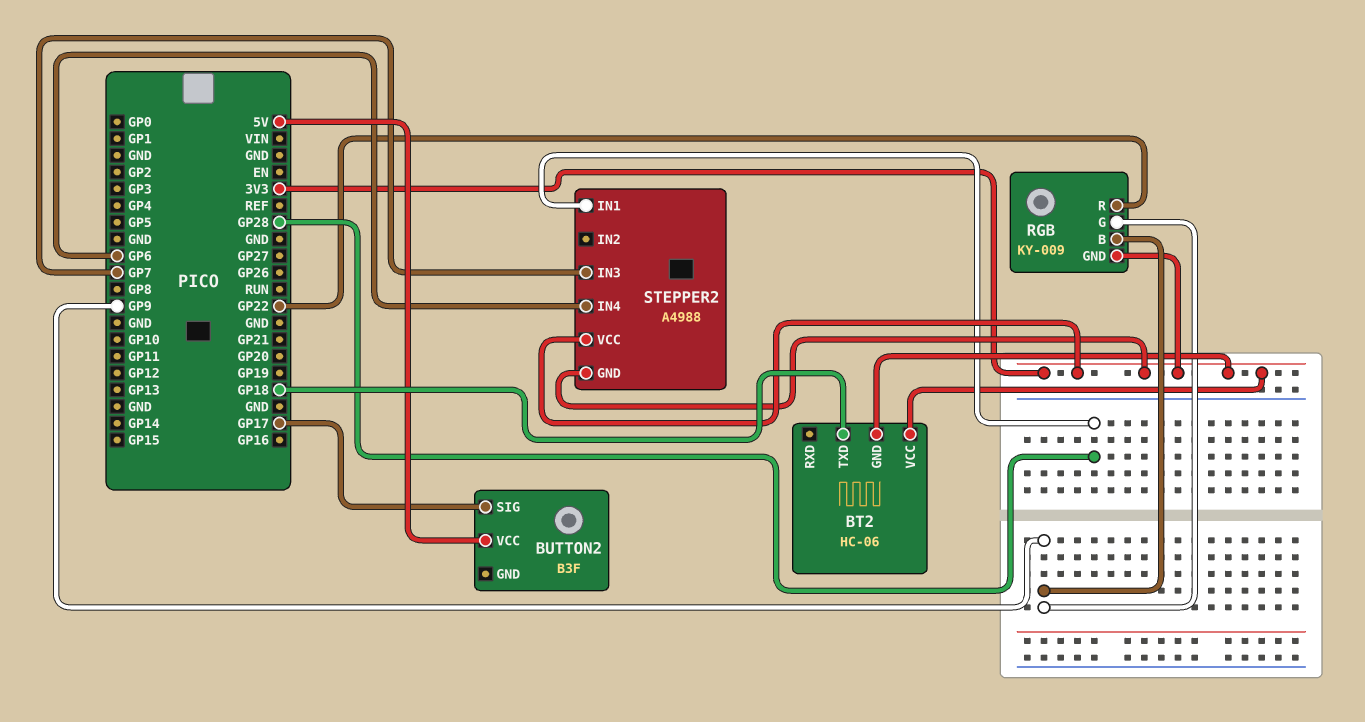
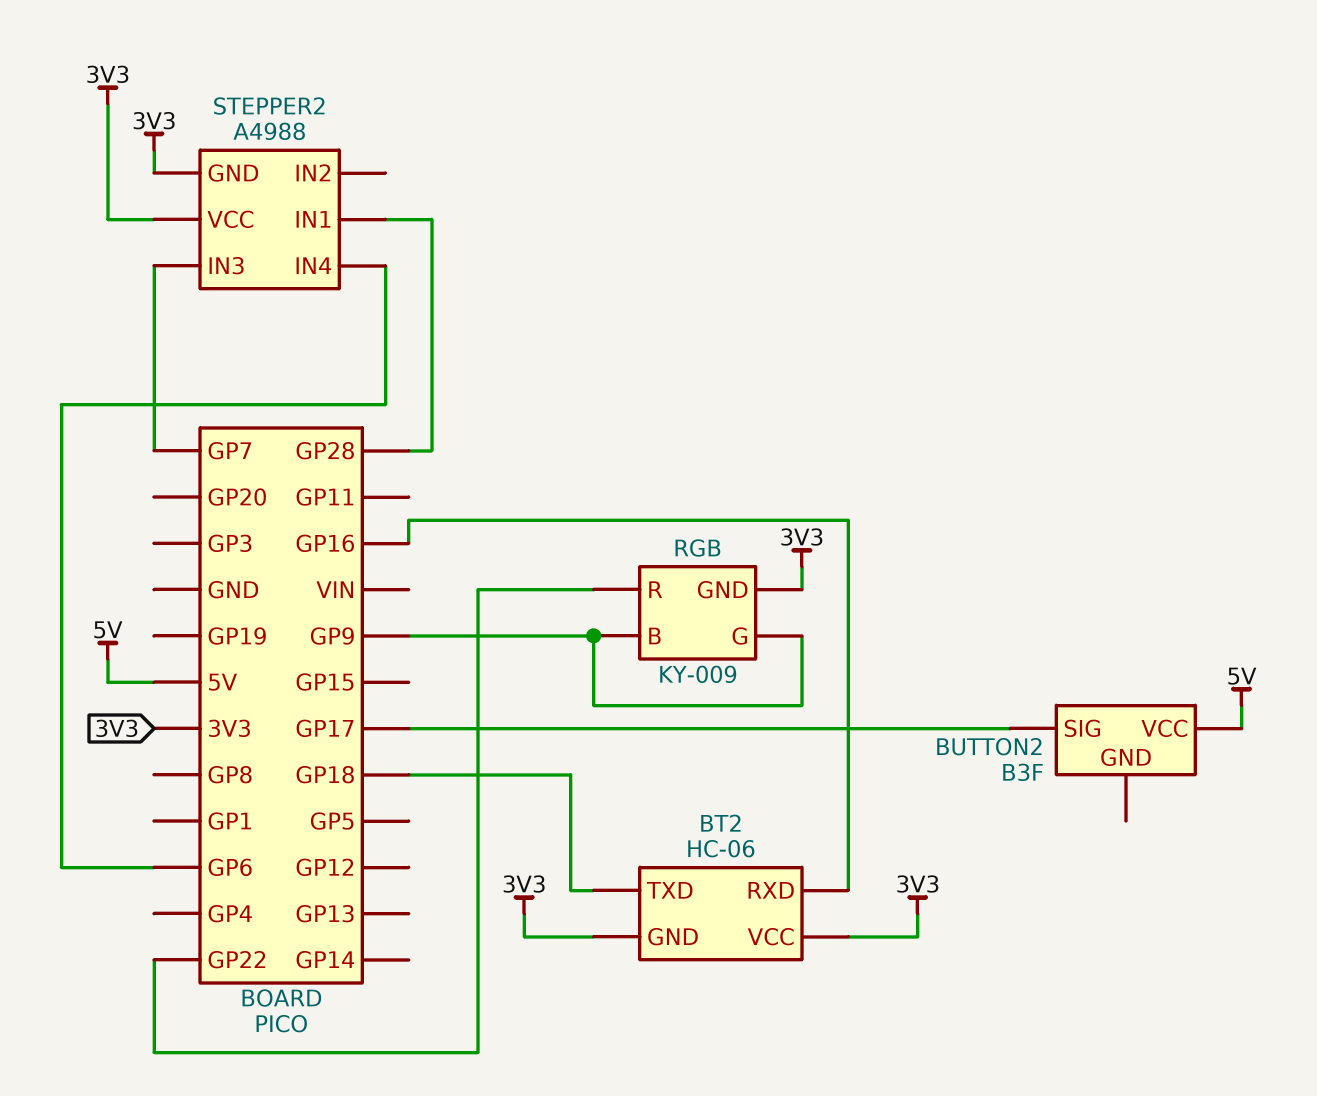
BT2 pin RXD: none -> GP16

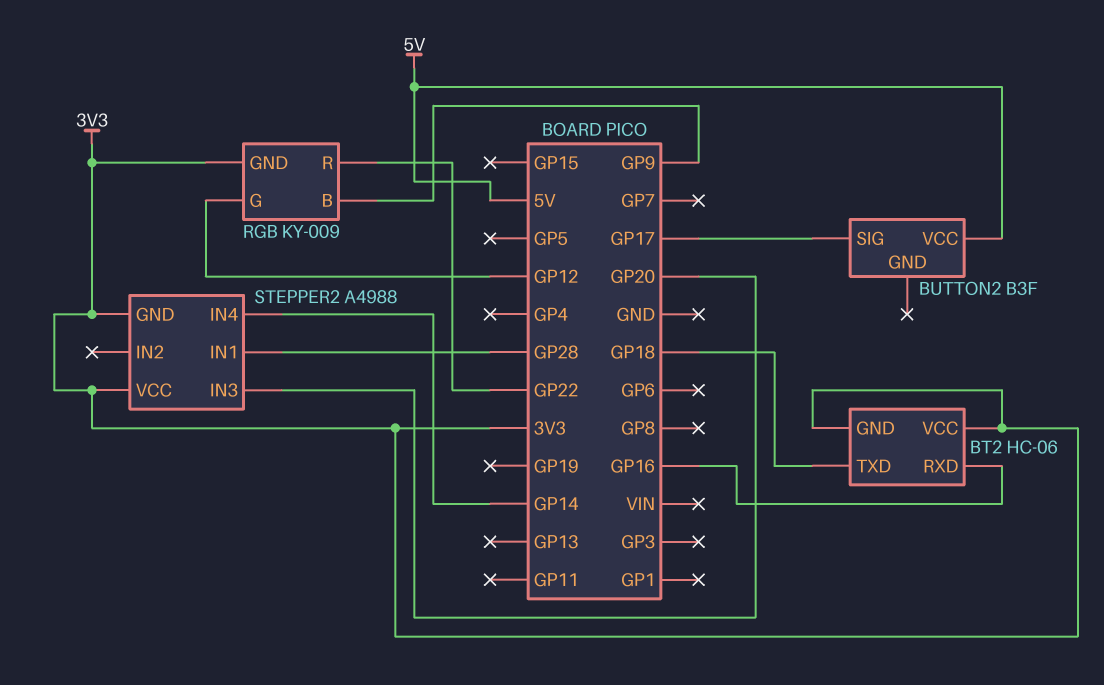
RGB pin G: GP9 -> GP12
STEPPER2 pin IN3: GP7 -> GP20
STEPPER2 pin IN4: GP6 -> GP14

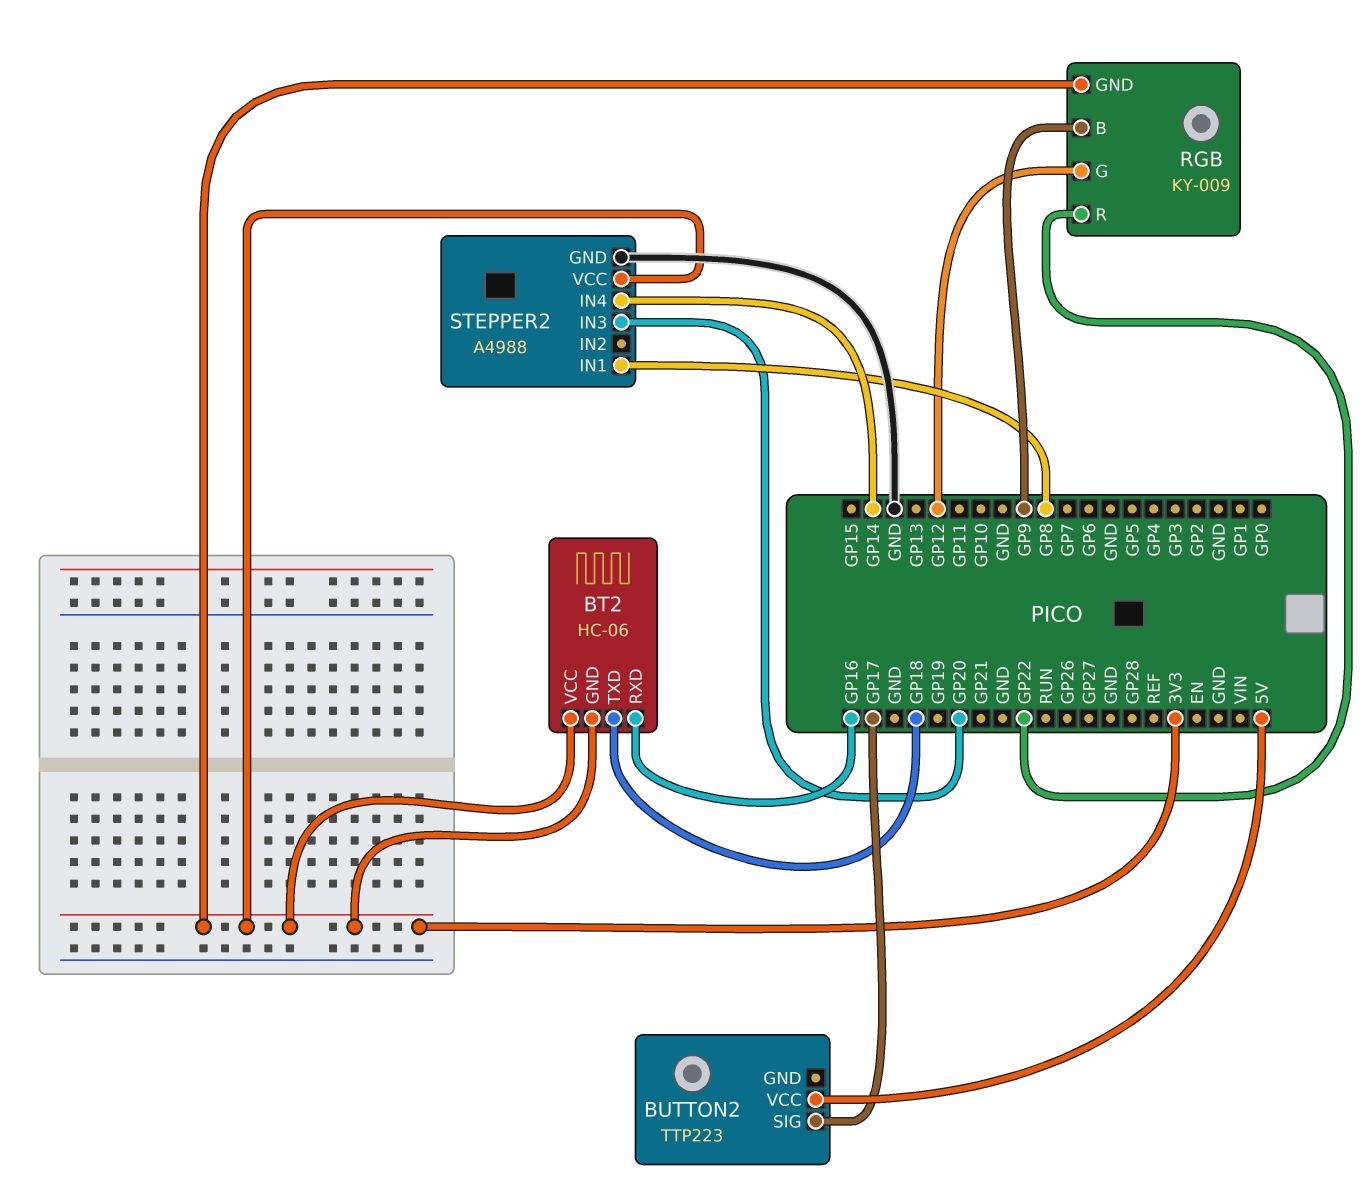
BUTTON2: B3F -> TTP223
STEPPER2 pin GND: 3V3 -> GND
STEPPER2 pin IN1: GP28 -> GP8

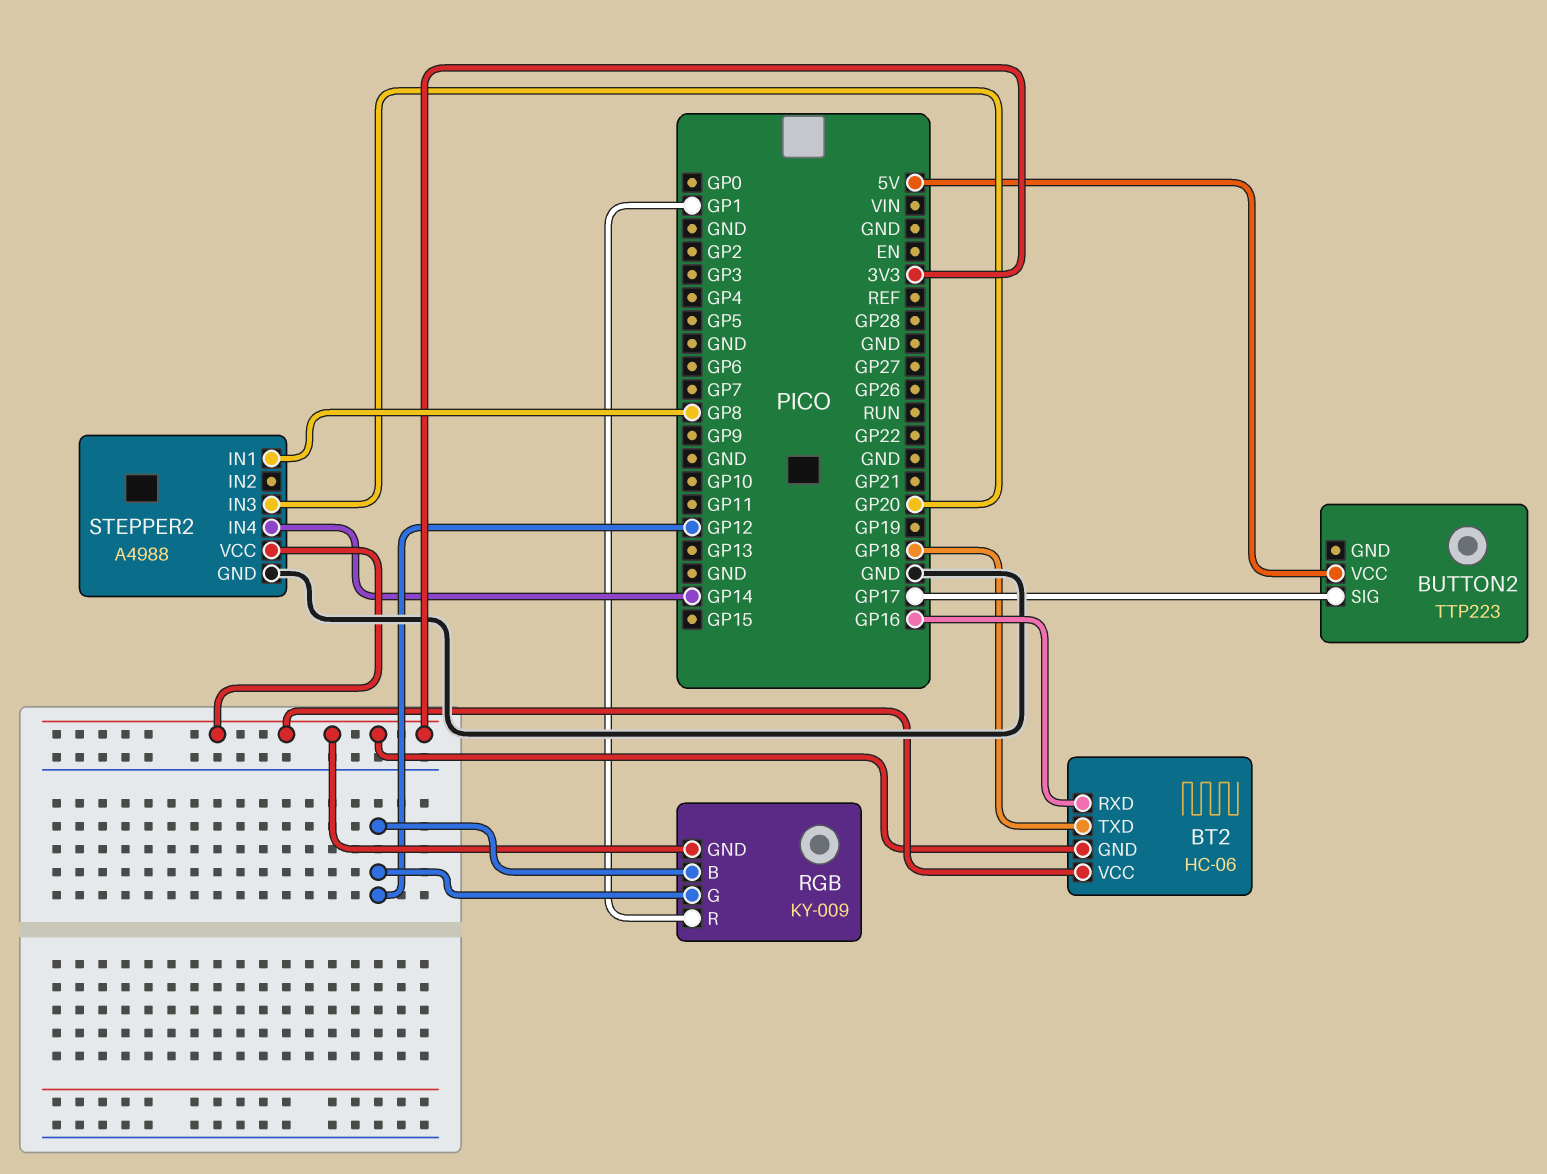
RGB pin B: GP9 -> GP12
RGB pin R: GP22 -> GP1

